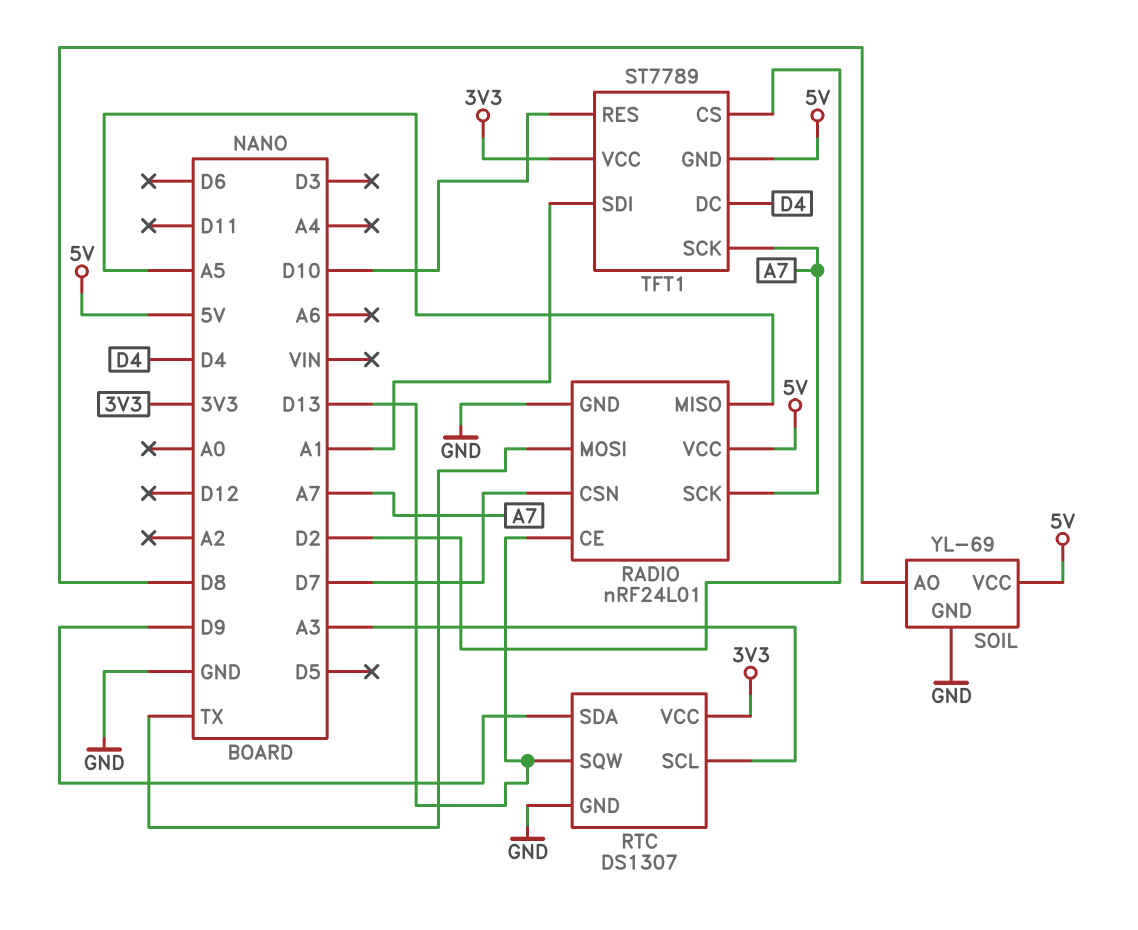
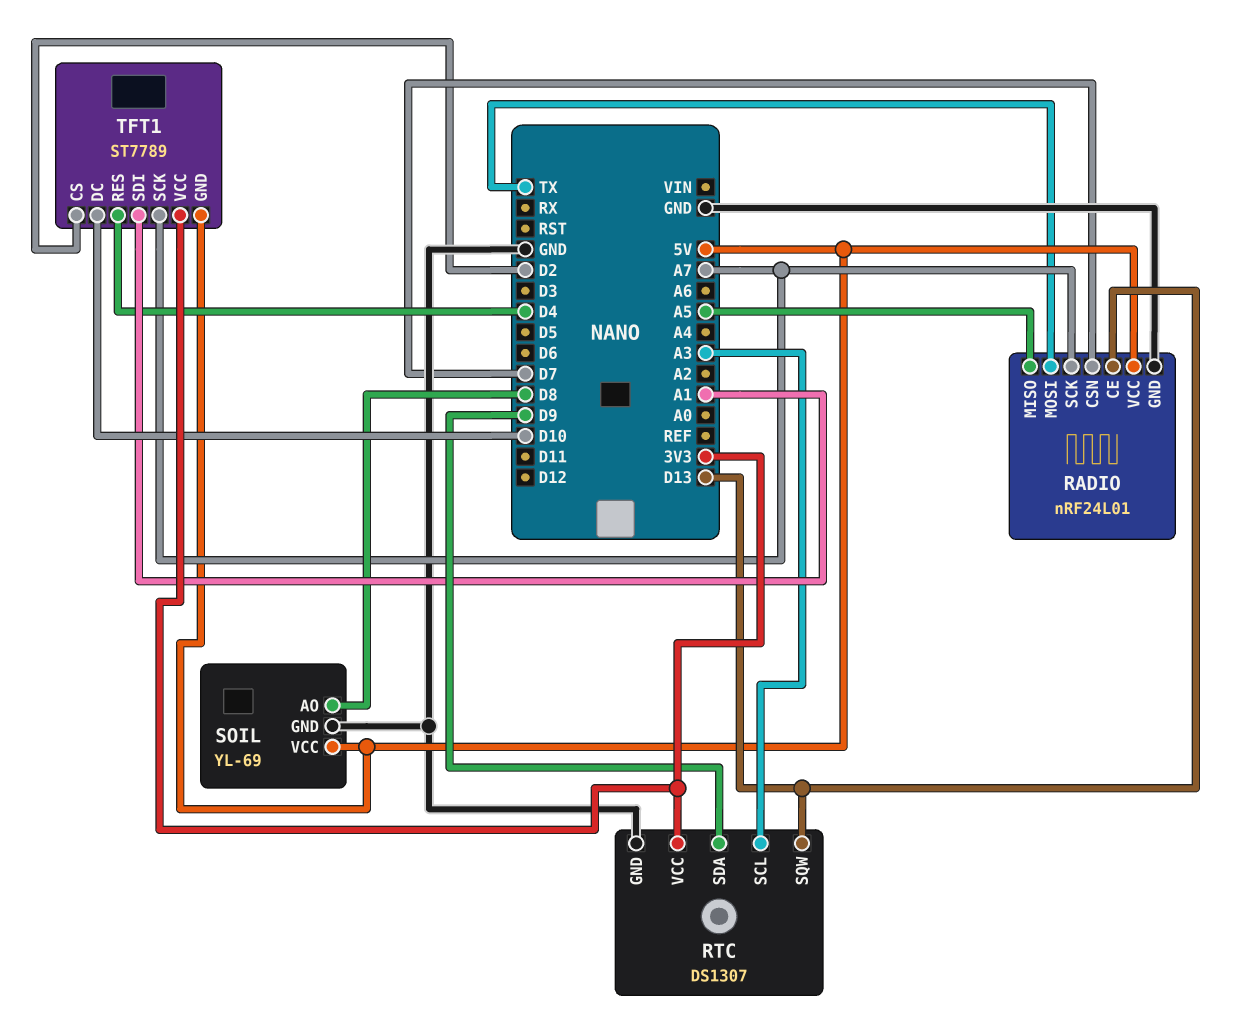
TFT1 pin DC: D4 -> D10
TFT1 pin RES: D10 -> D4

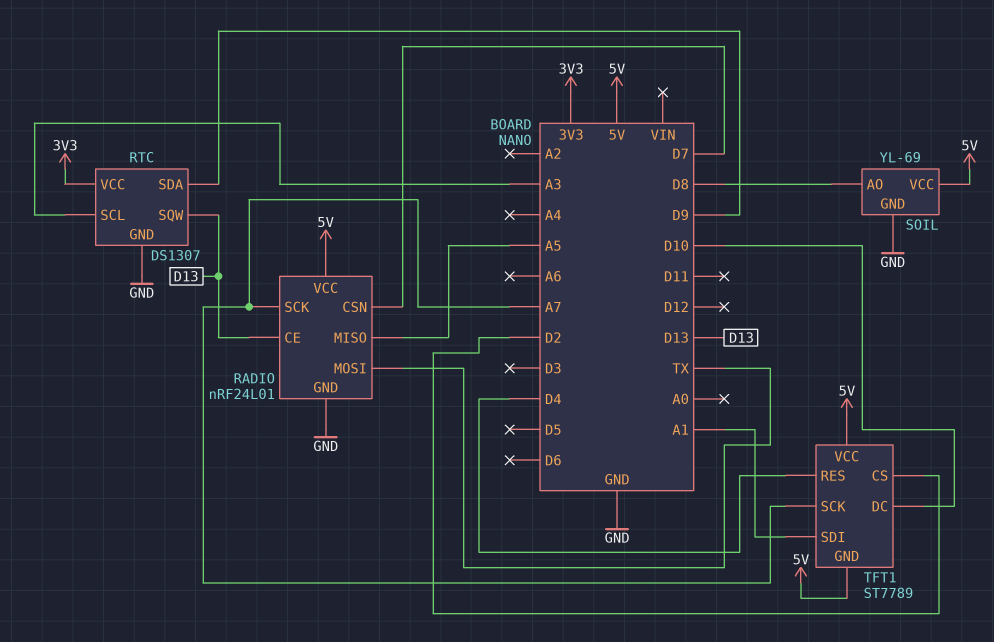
TFT1 pin VCC: 3V3 -> 5V

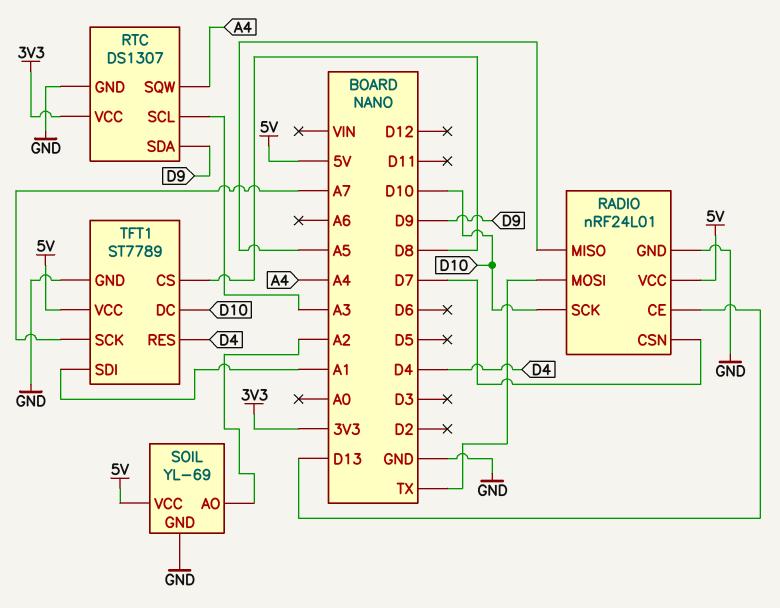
RADIO pin SCK: A7 -> D10
RTC pin SQW: D13 -> A4
SOIL pin AO: D8 -> A2
TFT1 pin CS: D2 -> D8
TFT1 pin GND: 5V -> GND

